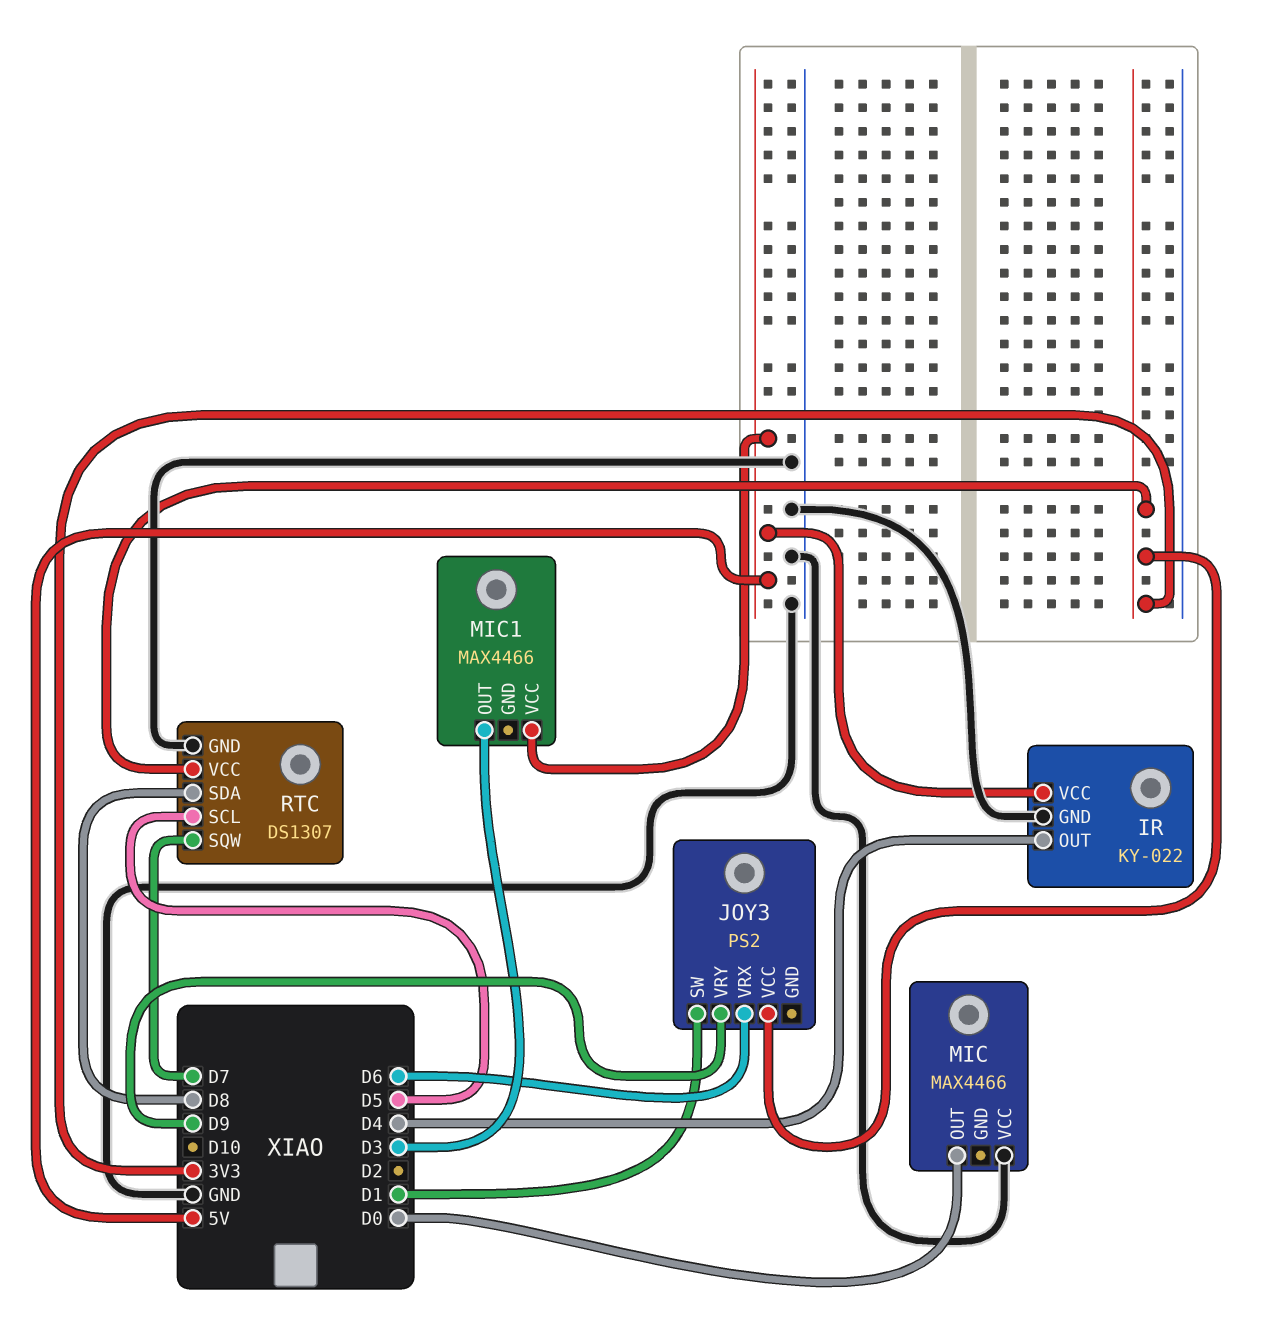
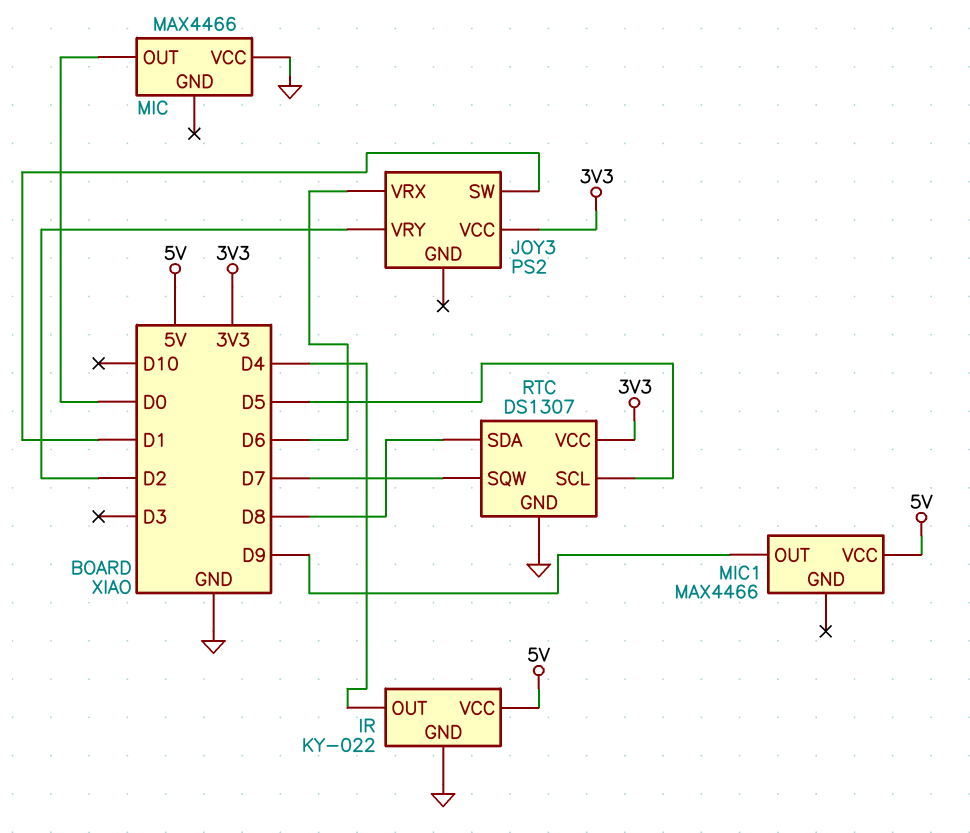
JOY3 pin VRY: D9 -> D2
MIC1 pin OUT: D3 -> D9

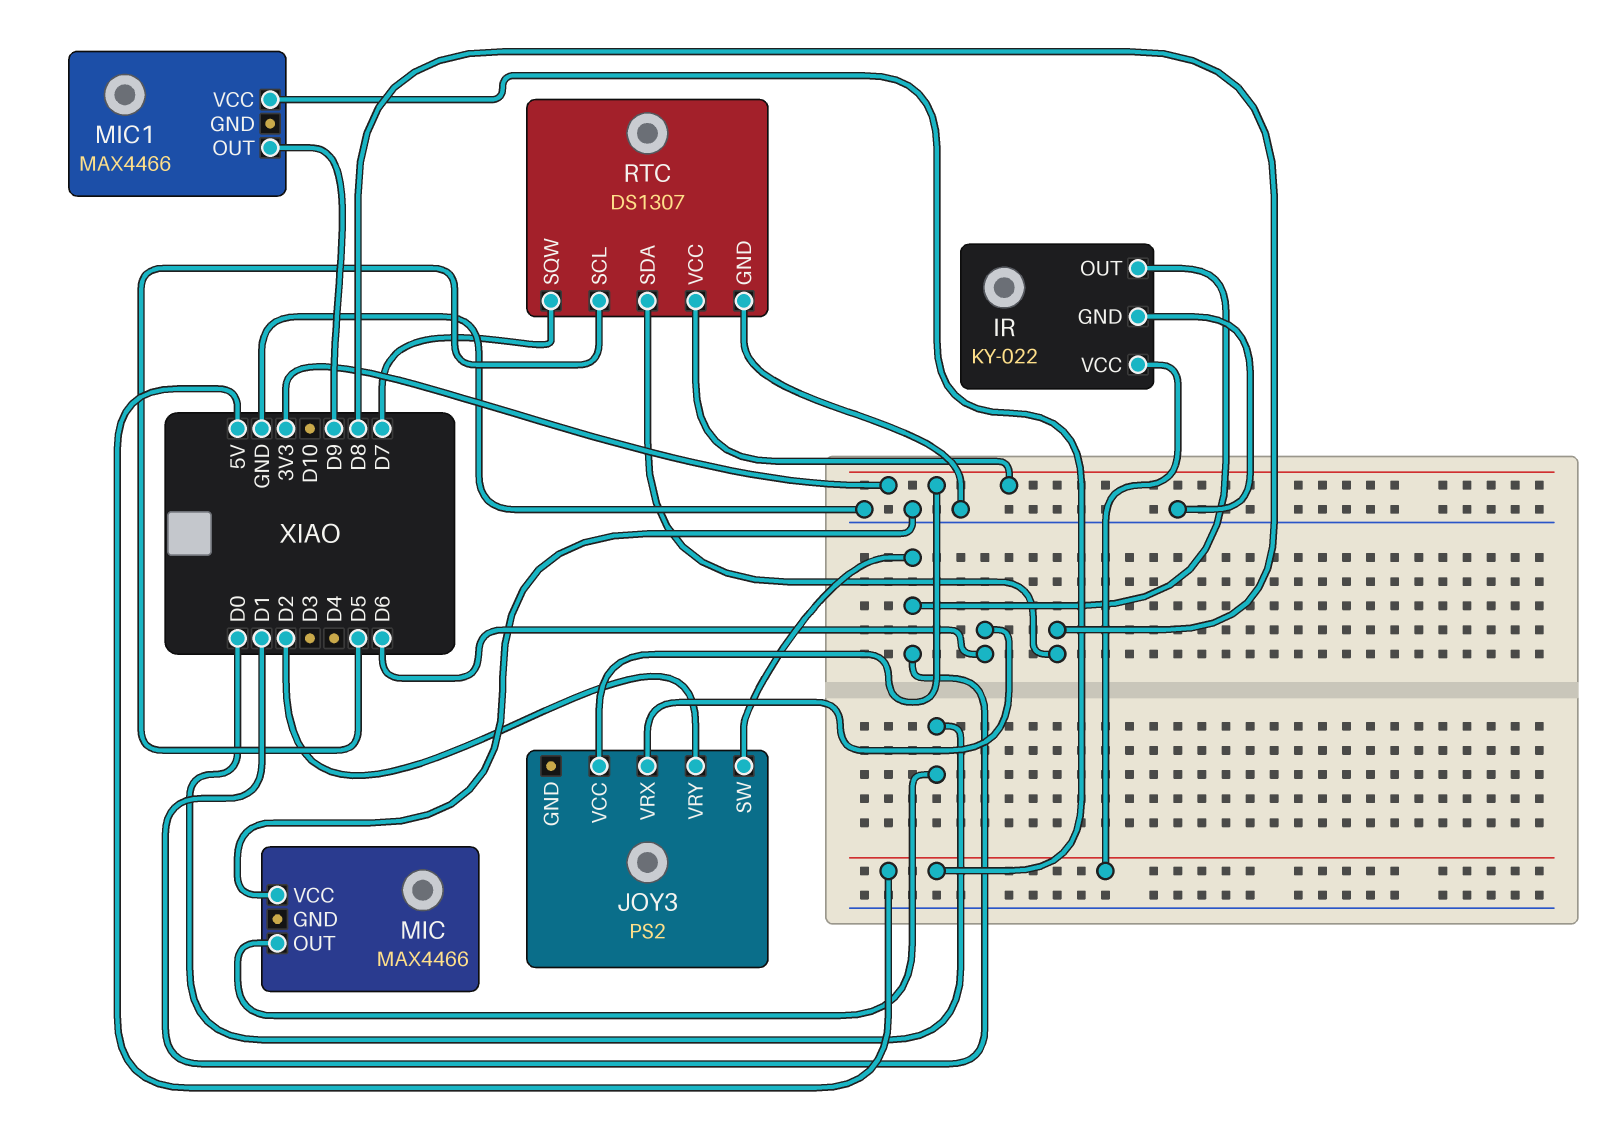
IR pin OUT: D4 -> D1

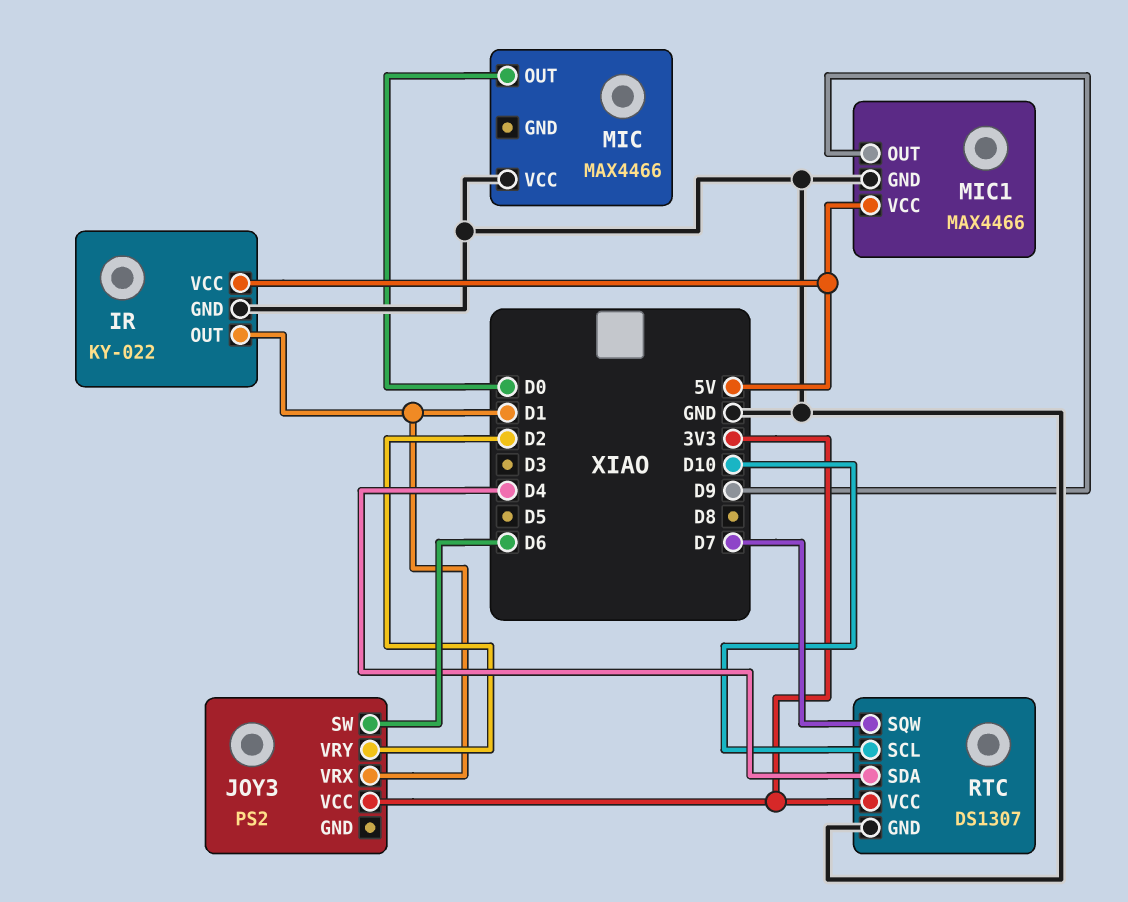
JOY3 pin SW: D1 -> D6
JOY3 pin VRX: D6 -> D1
MIC1 pin GND: none -> GND
RTC pin SCL: D5 -> D10
RTC pin SDA: D8 -> D4

